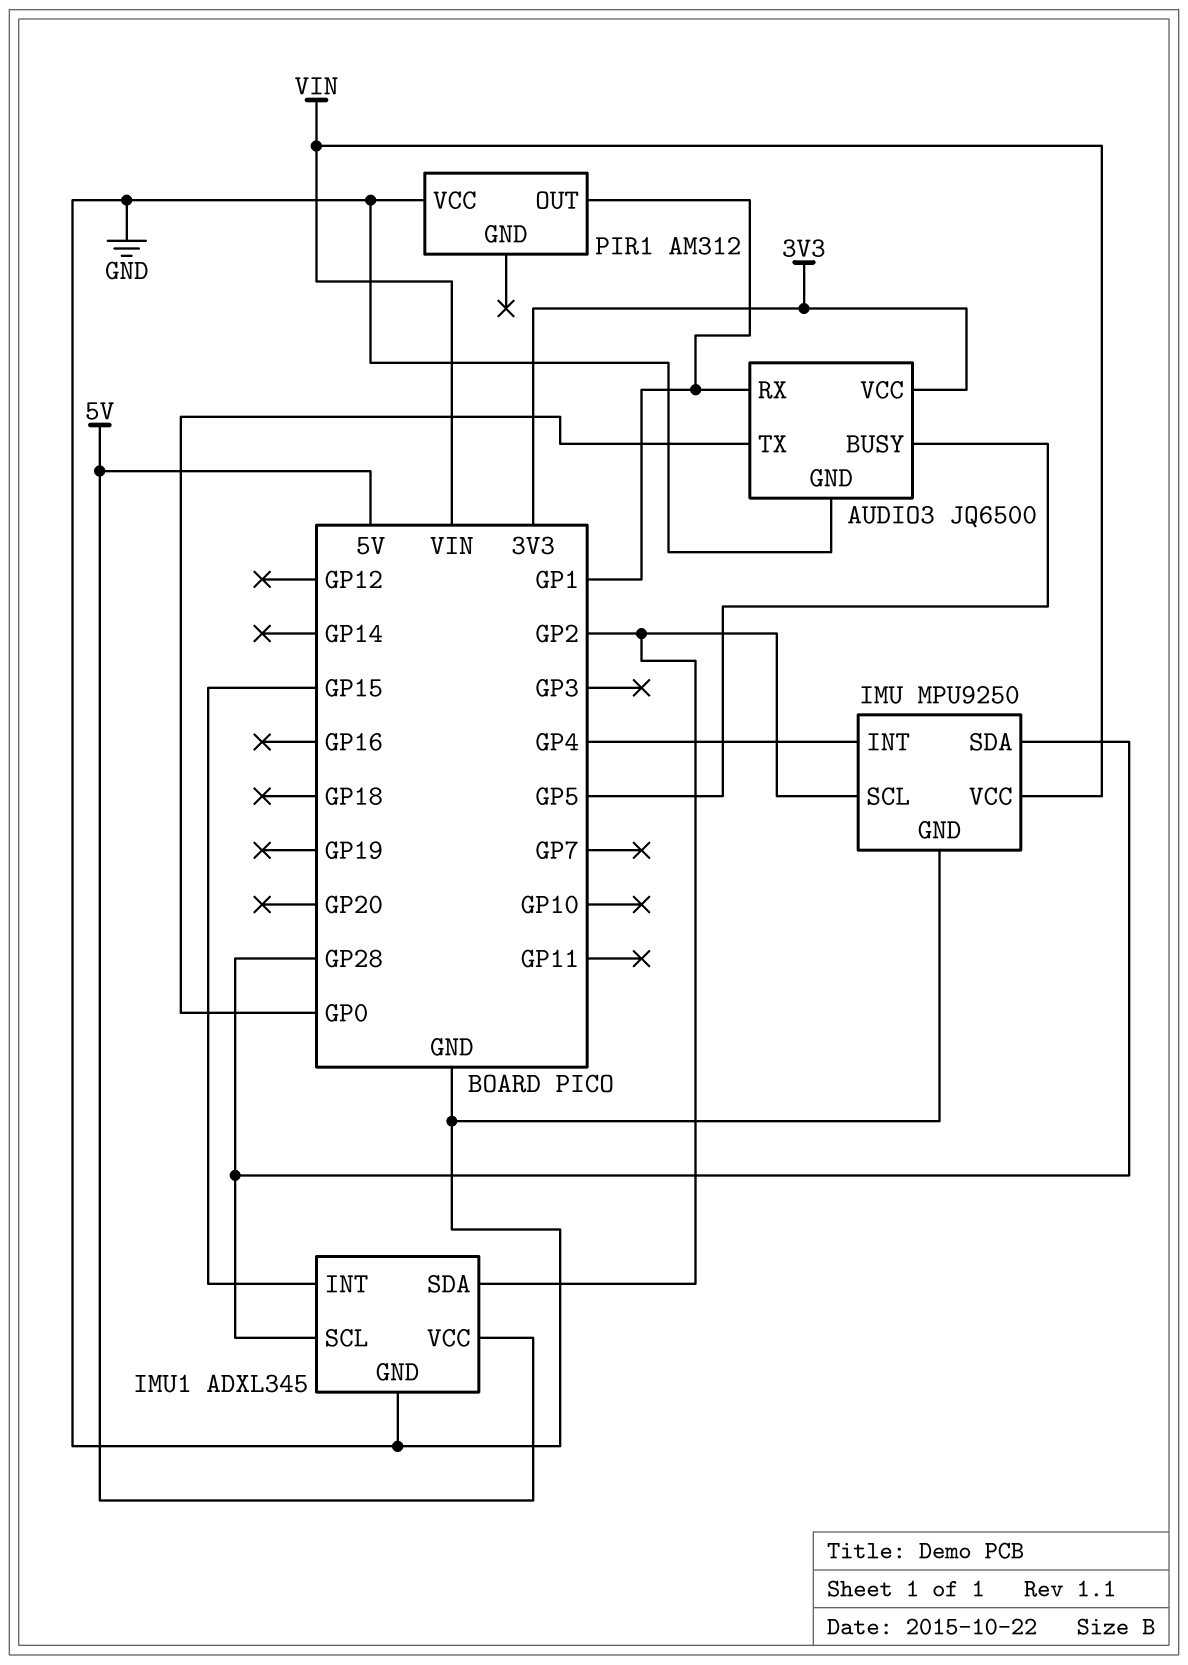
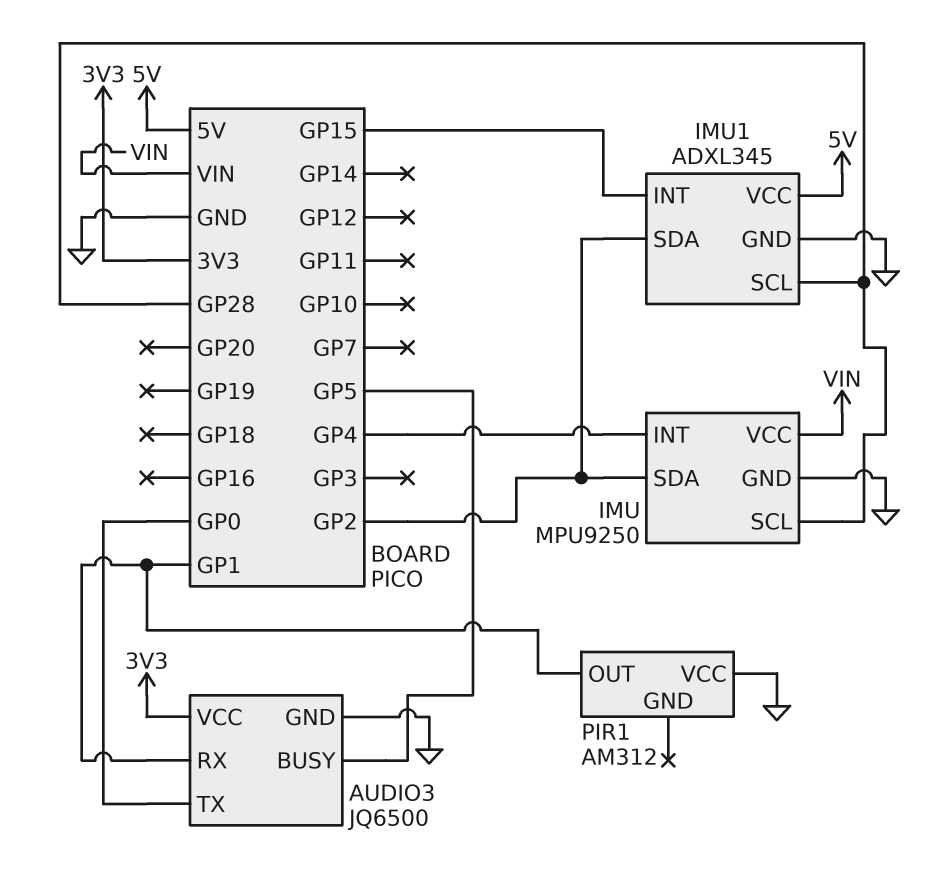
IMU pin SCL: GP2 -> GP28
IMU pin SDA: GP28 -> GP2

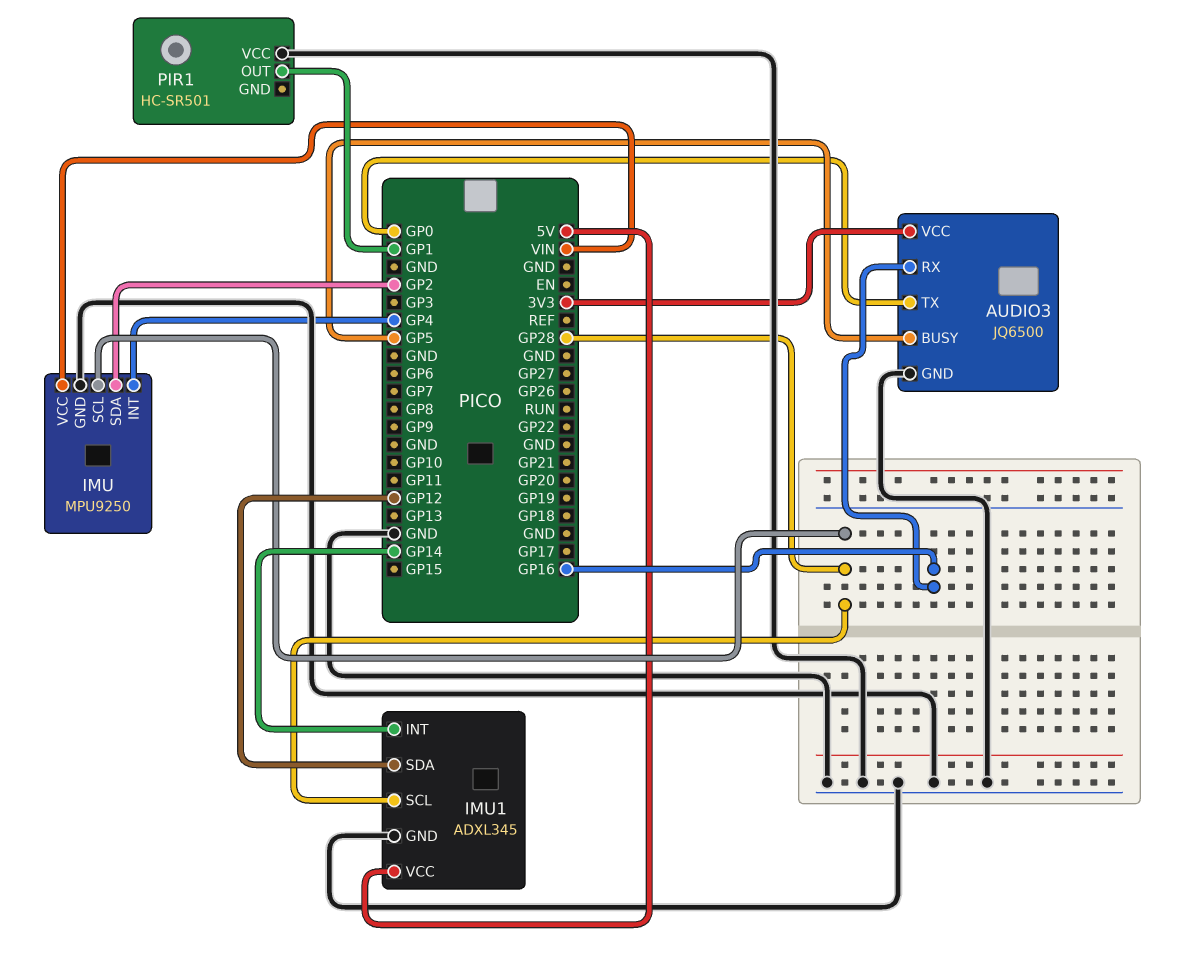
AUDIO3 pin RX: GP1 -> GP16
IMU1 pin INT: GP15 -> GP14
IMU1 pin SDA: GP2 -> GP12
PIR1: AM312 -> HC-SR501

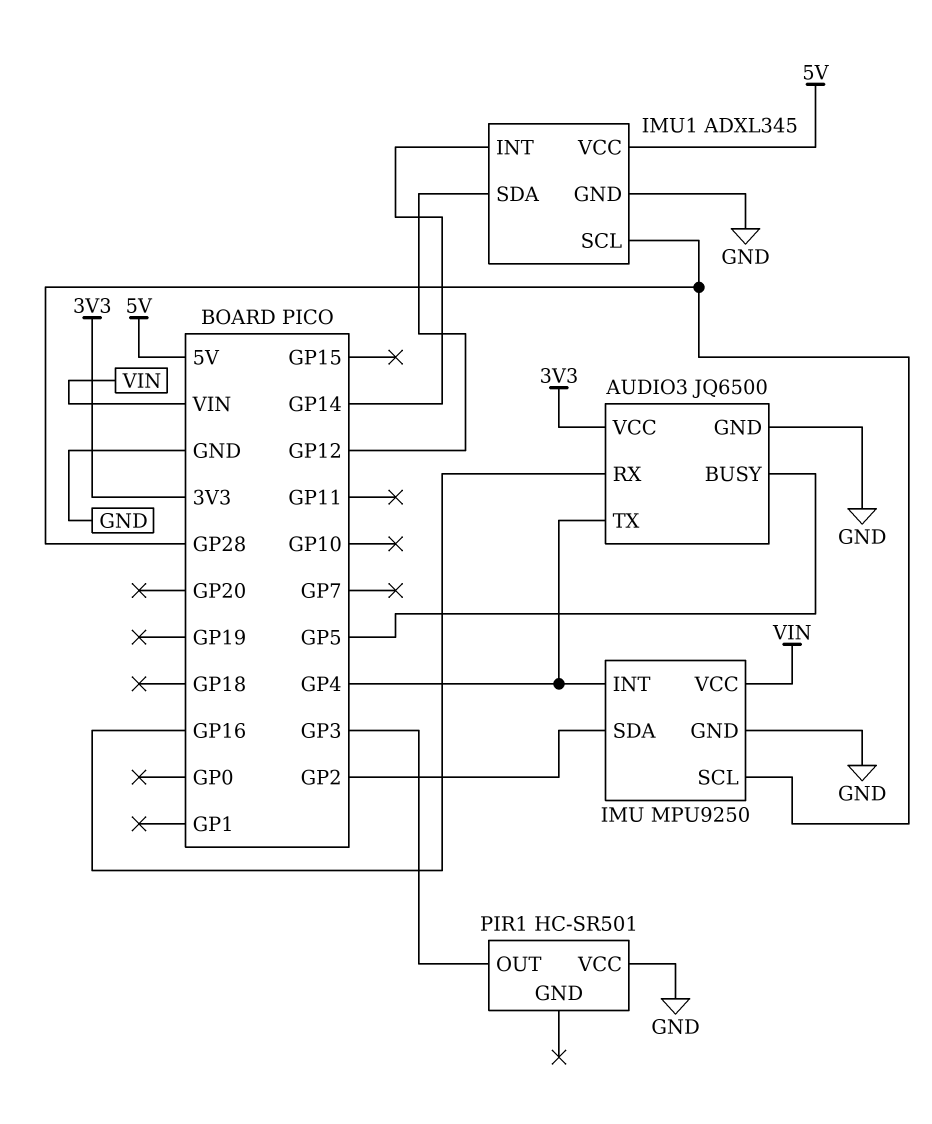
AUDIO3 pin TX: GP0 -> GP4
PIR1 pin OUT: GP1 -> GP3

